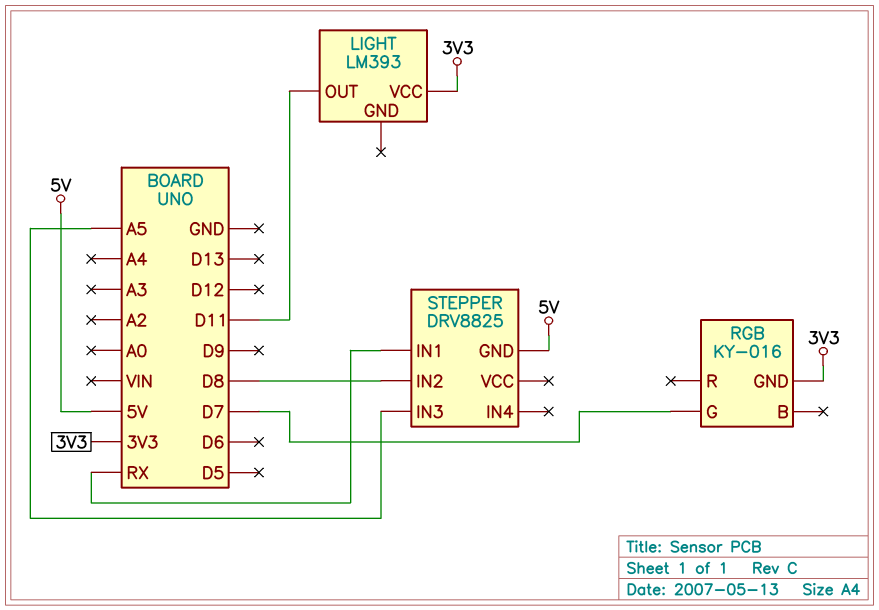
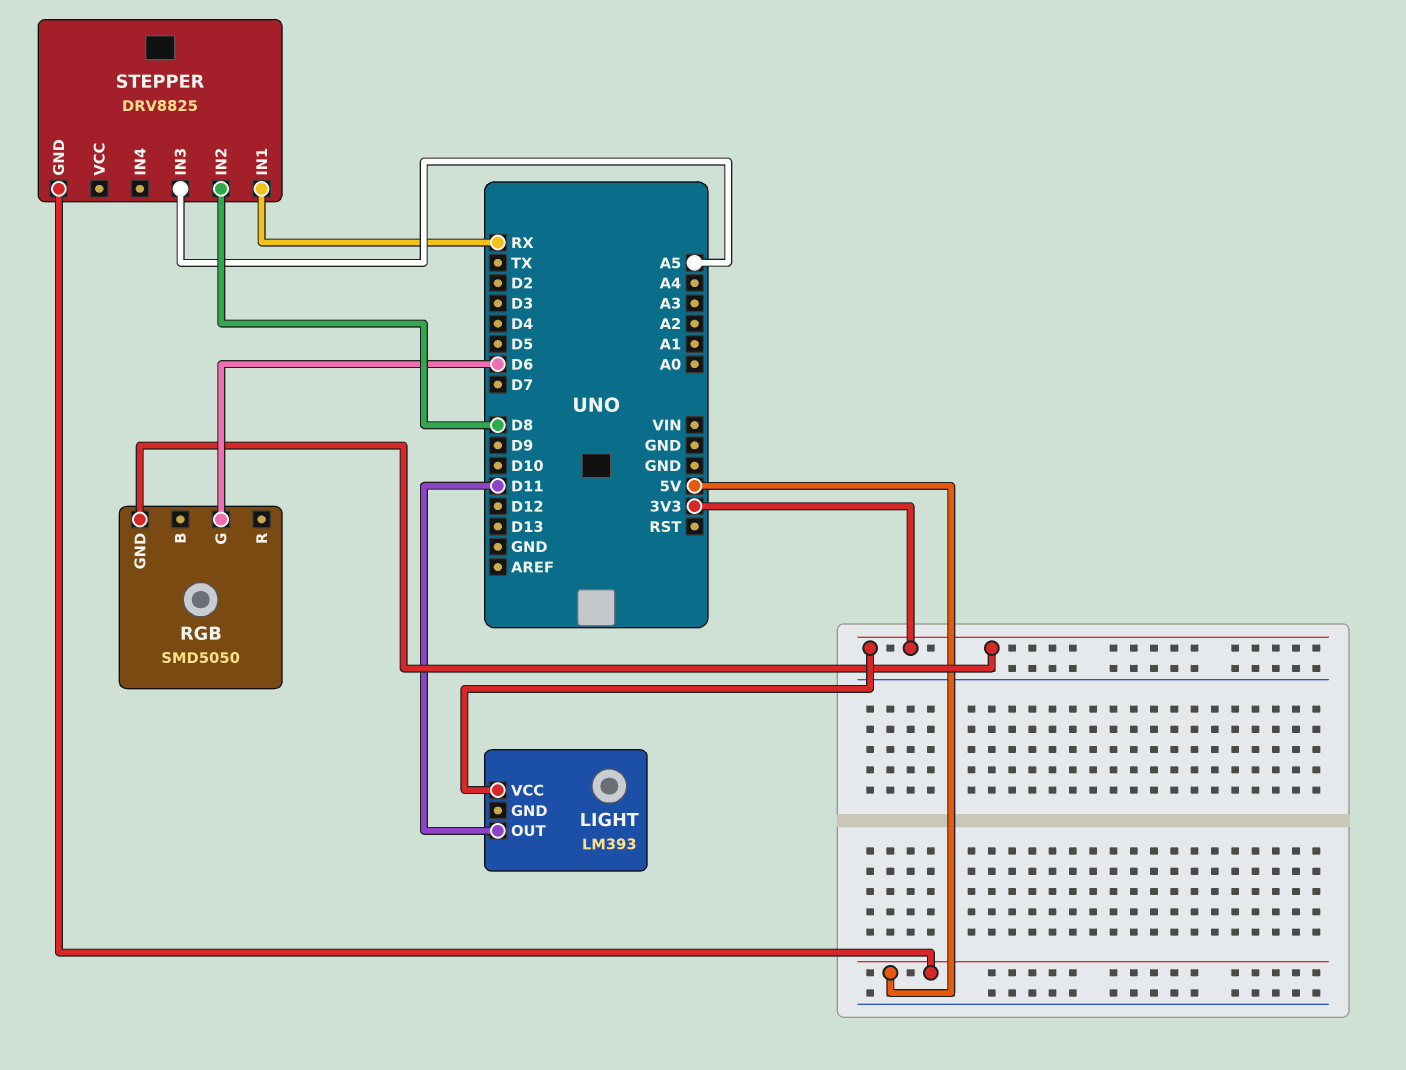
RGB: KY-016 -> SMD5050
RGB pin G: D7 -> D6

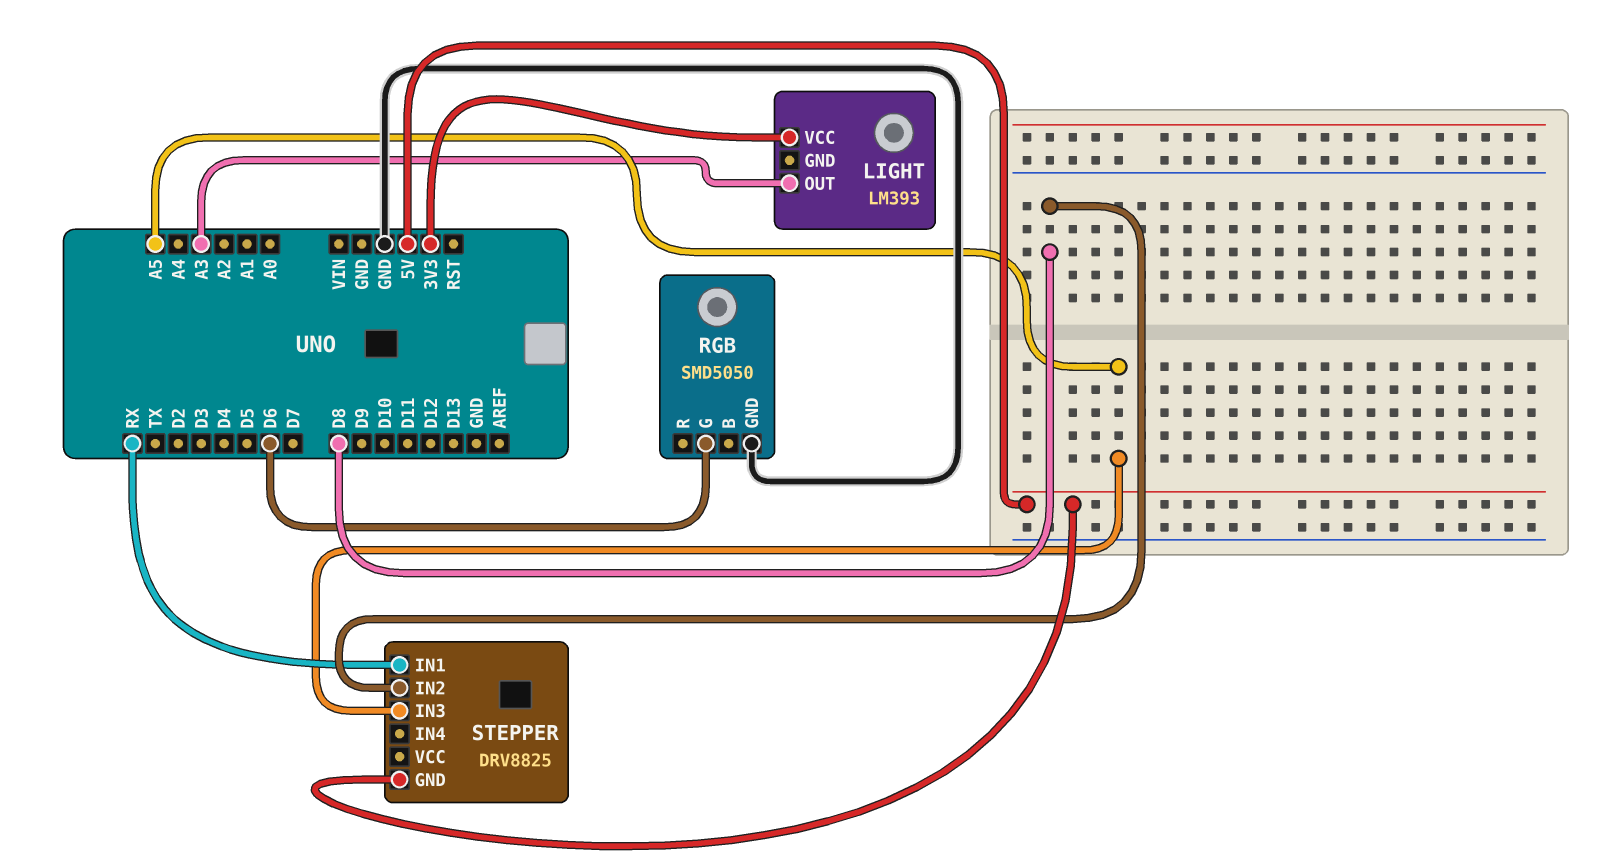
LIGHT pin OUT: D11 -> A3
RGB pin GND: 3V3 -> GND

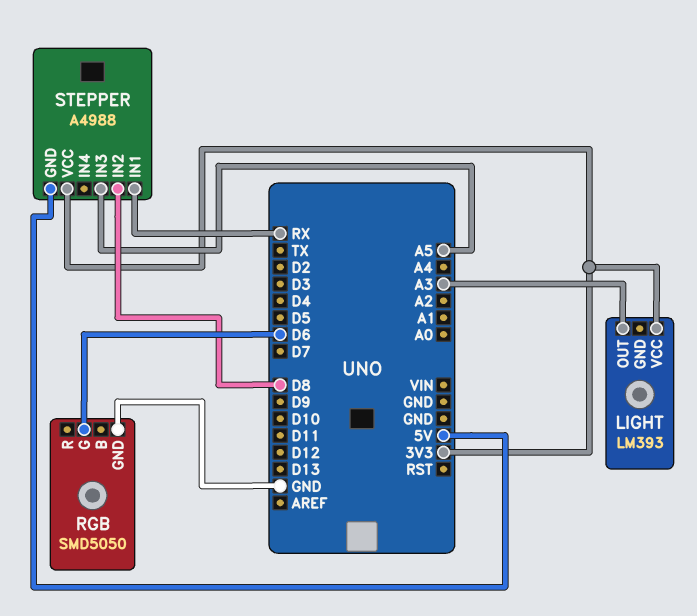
STEPPER: DRV8825 -> A4988
STEPPER pin VCC: none -> 3V3

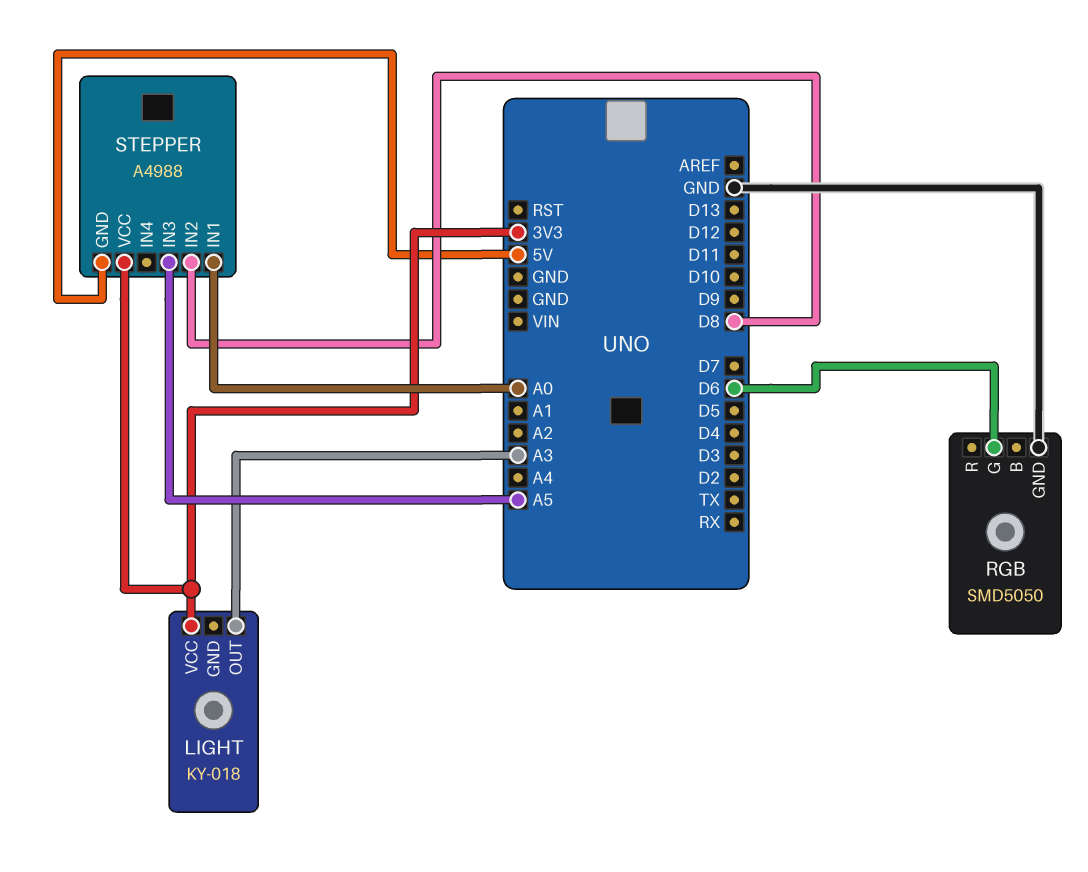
LIGHT: LM393 -> KY-018
STEPPER pin IN1: RX -> A0

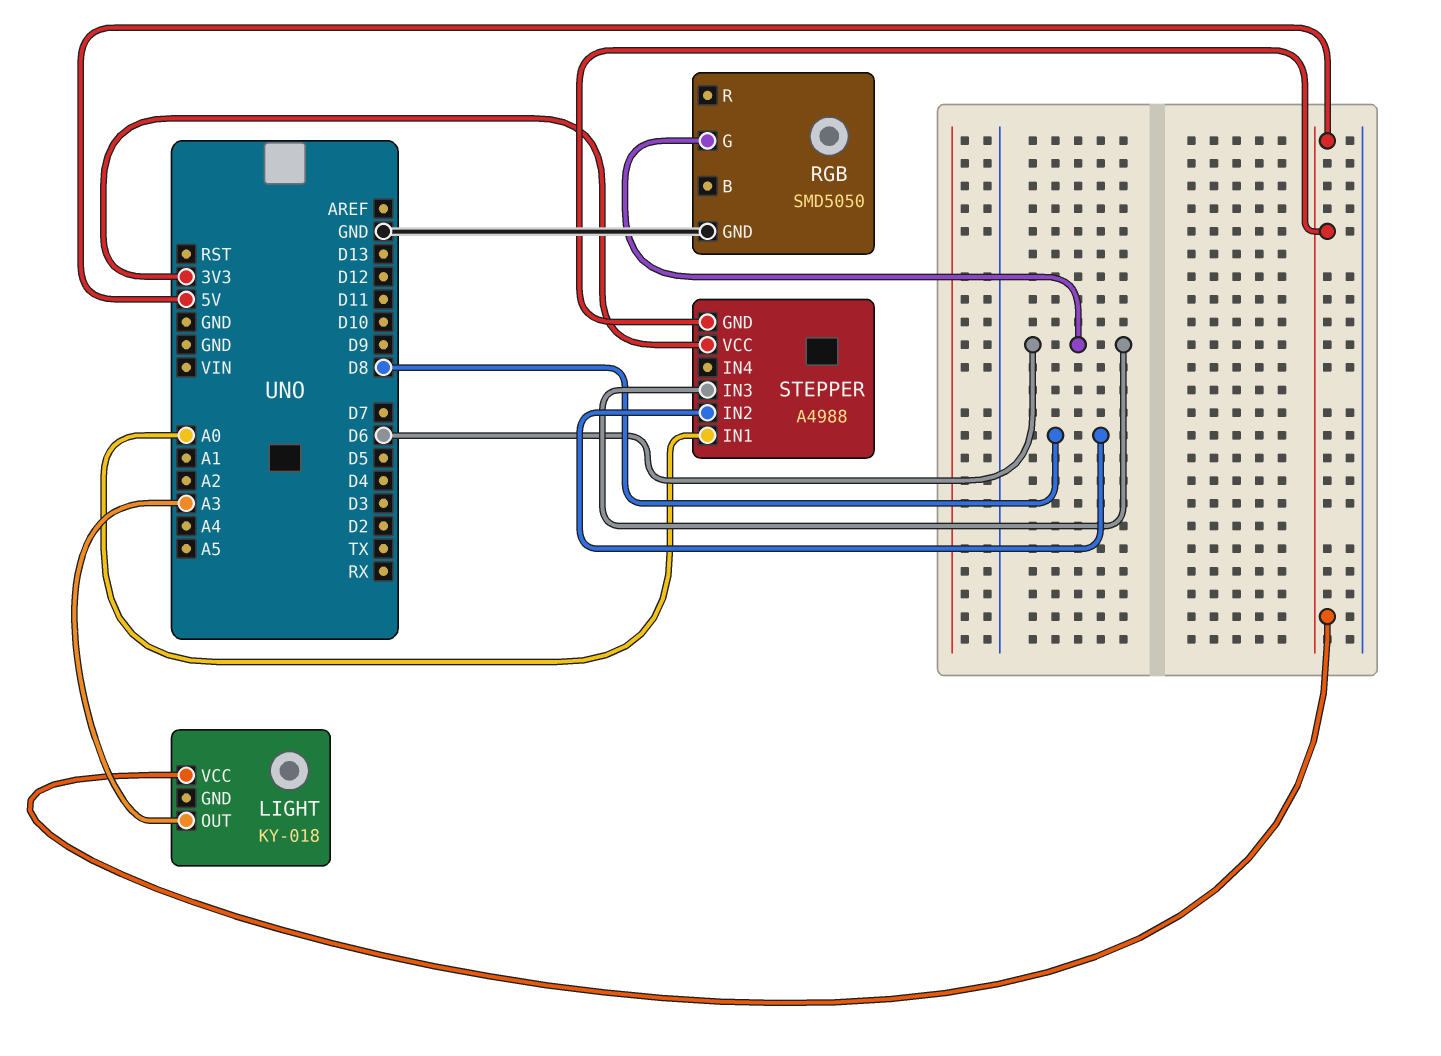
LIGHT pin VCC: 3V3 -> 5V
STEPPER pin IN3: A5 -> D6

